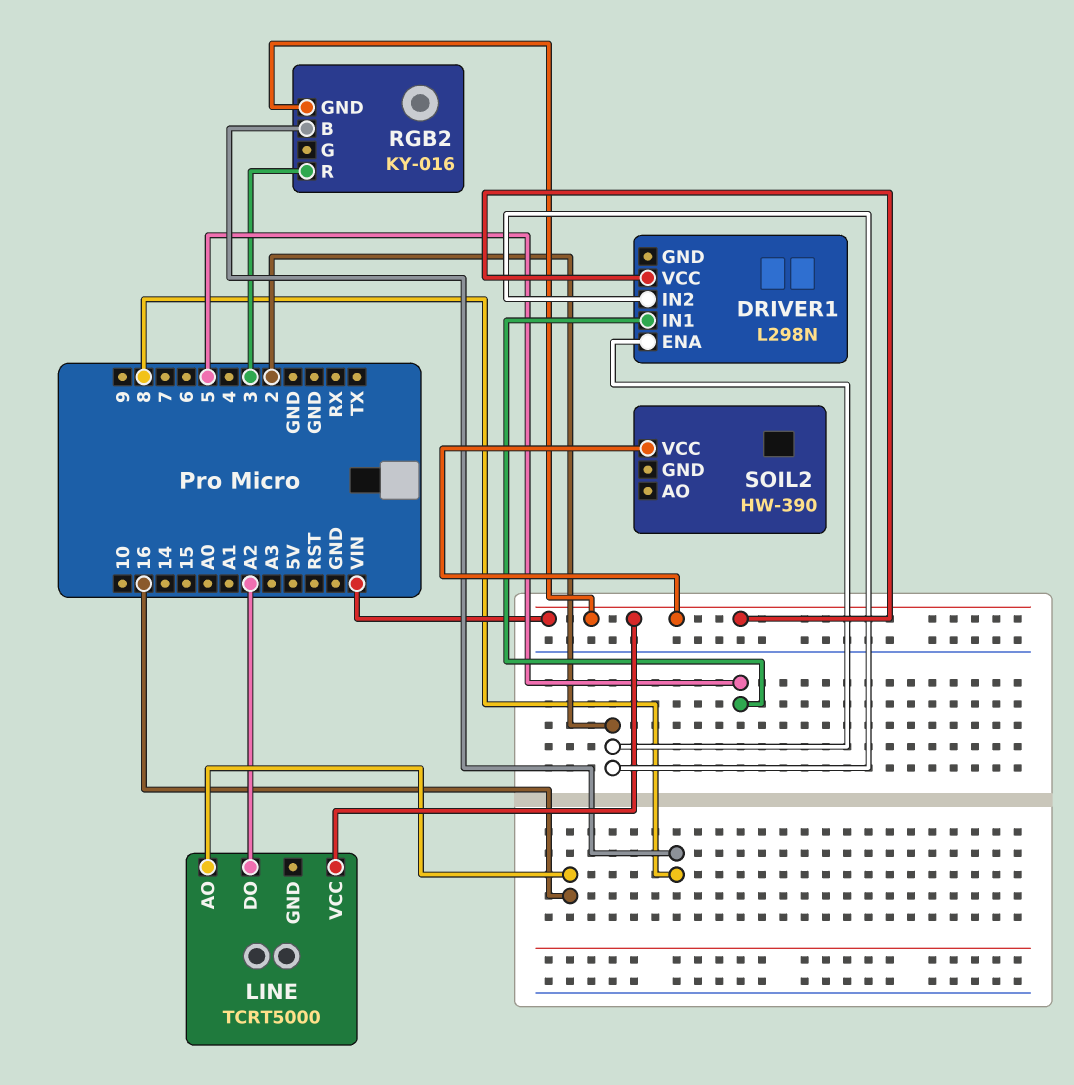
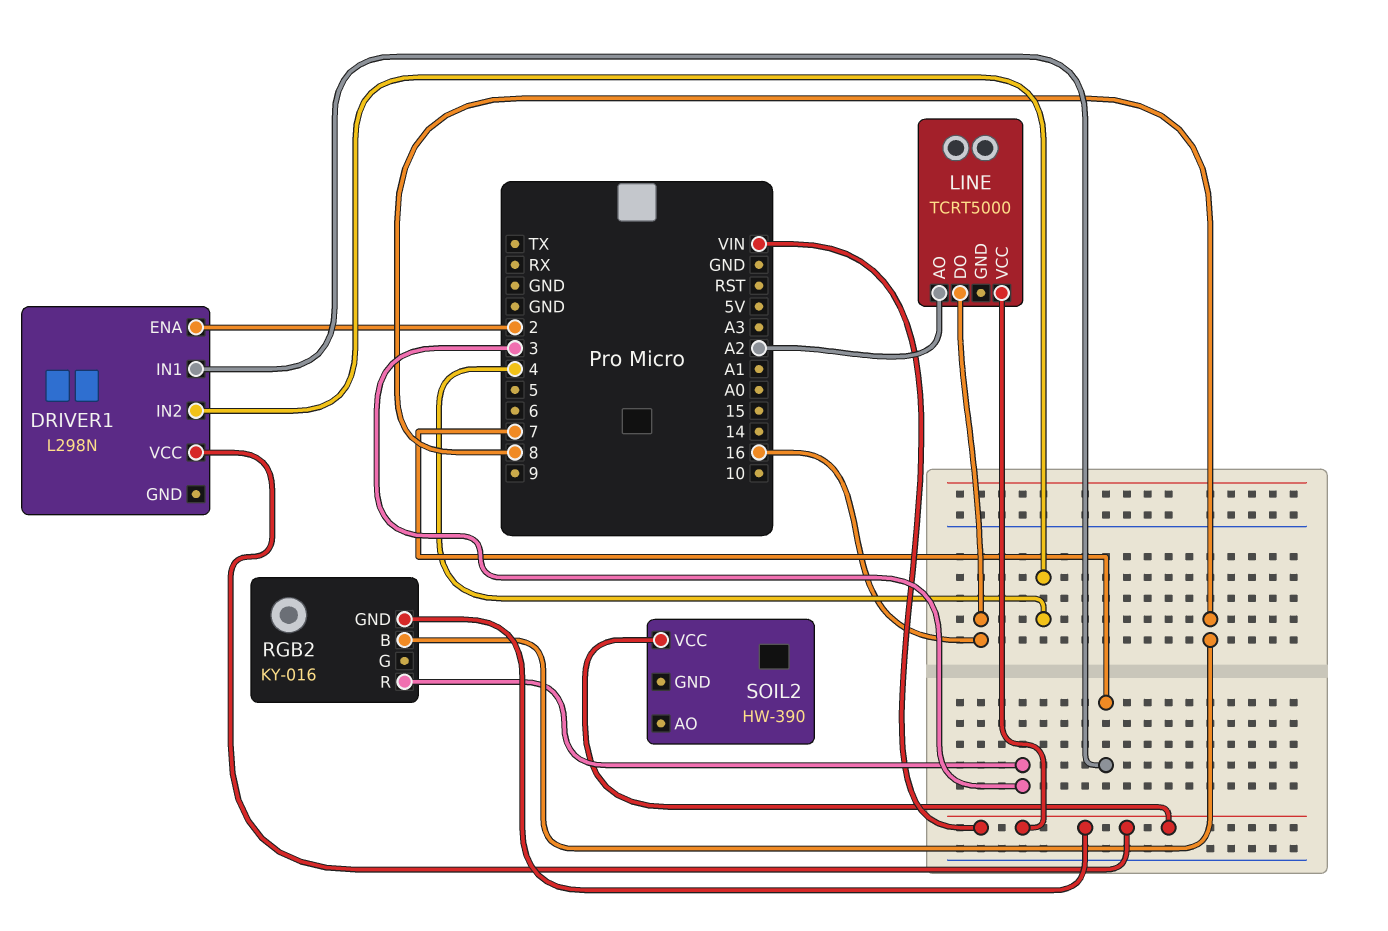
DRIVER1 pin IN1: 5 -> 7
DRIVER1 pin IN2: 2 -> 4
LINE pin AO: 16 -> A2
LINE pin DO: A2 -> 16

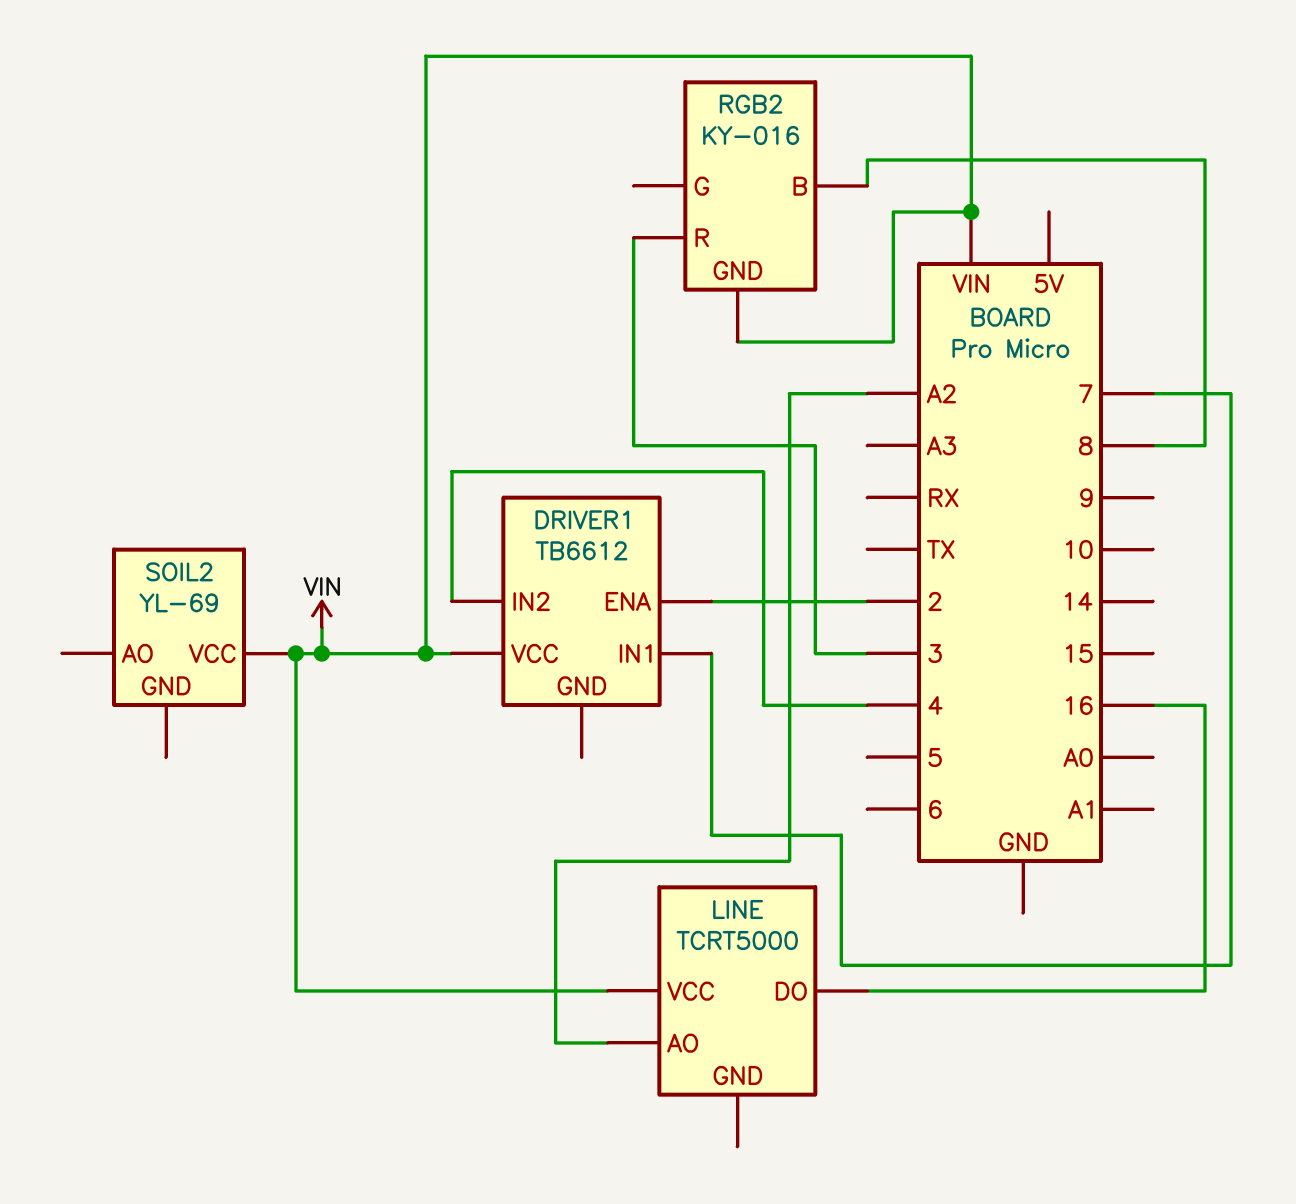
DRIVER1: L298N -> TB6612
SOIL2: HW-390 -> YL-69

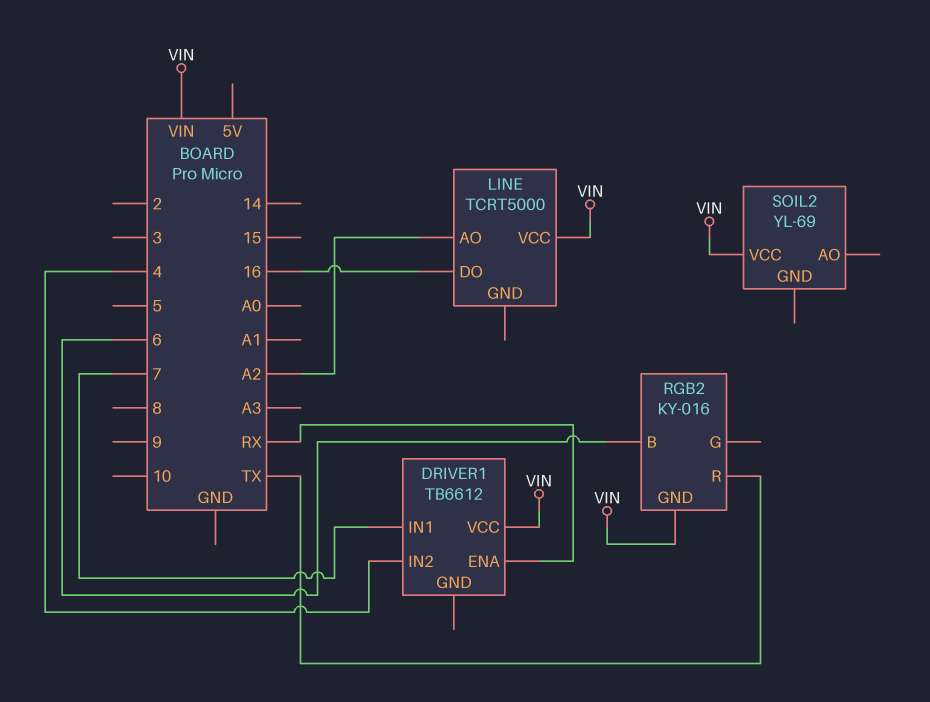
DRIVER1 pin ENA: 2 -> RX
RGB2 pin B: 8 -> 6
RGB2 pin R: 3 -> TX

